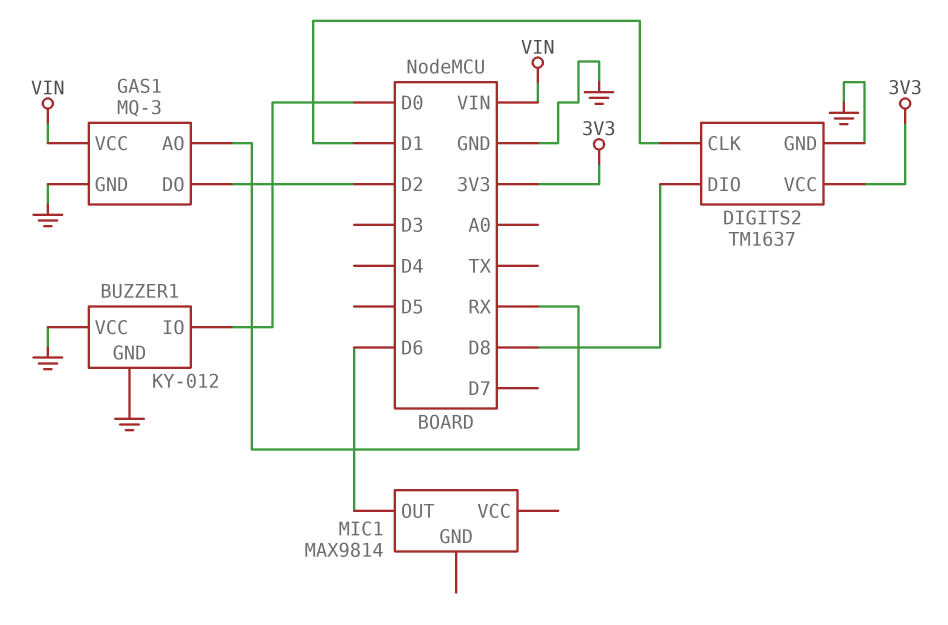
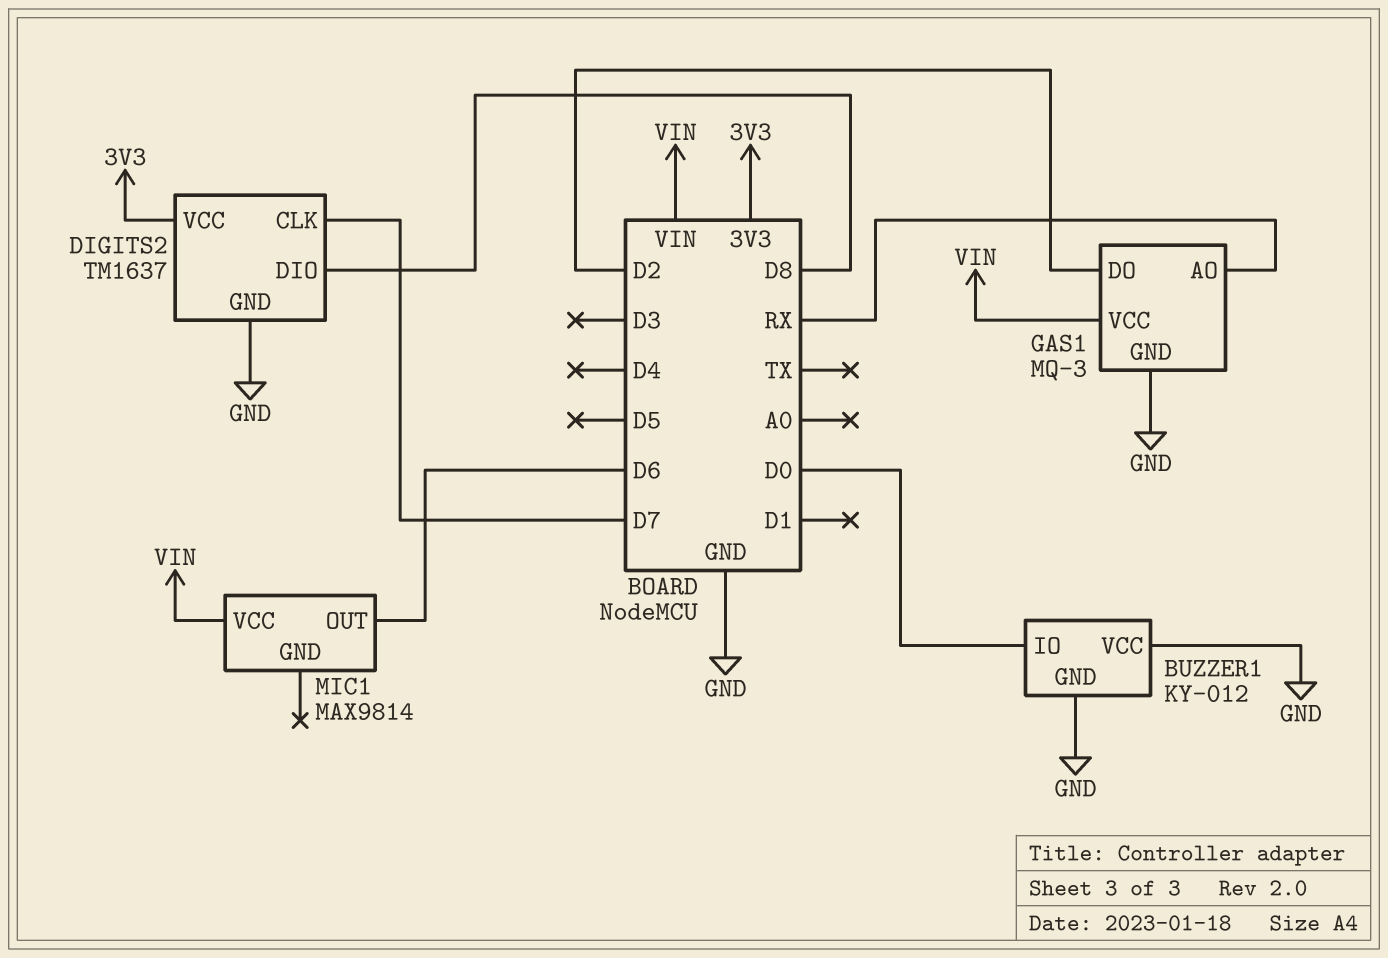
DIGITS2 pin CLK: D1 -> D7
MIC1 pin VCC: none -> VIN

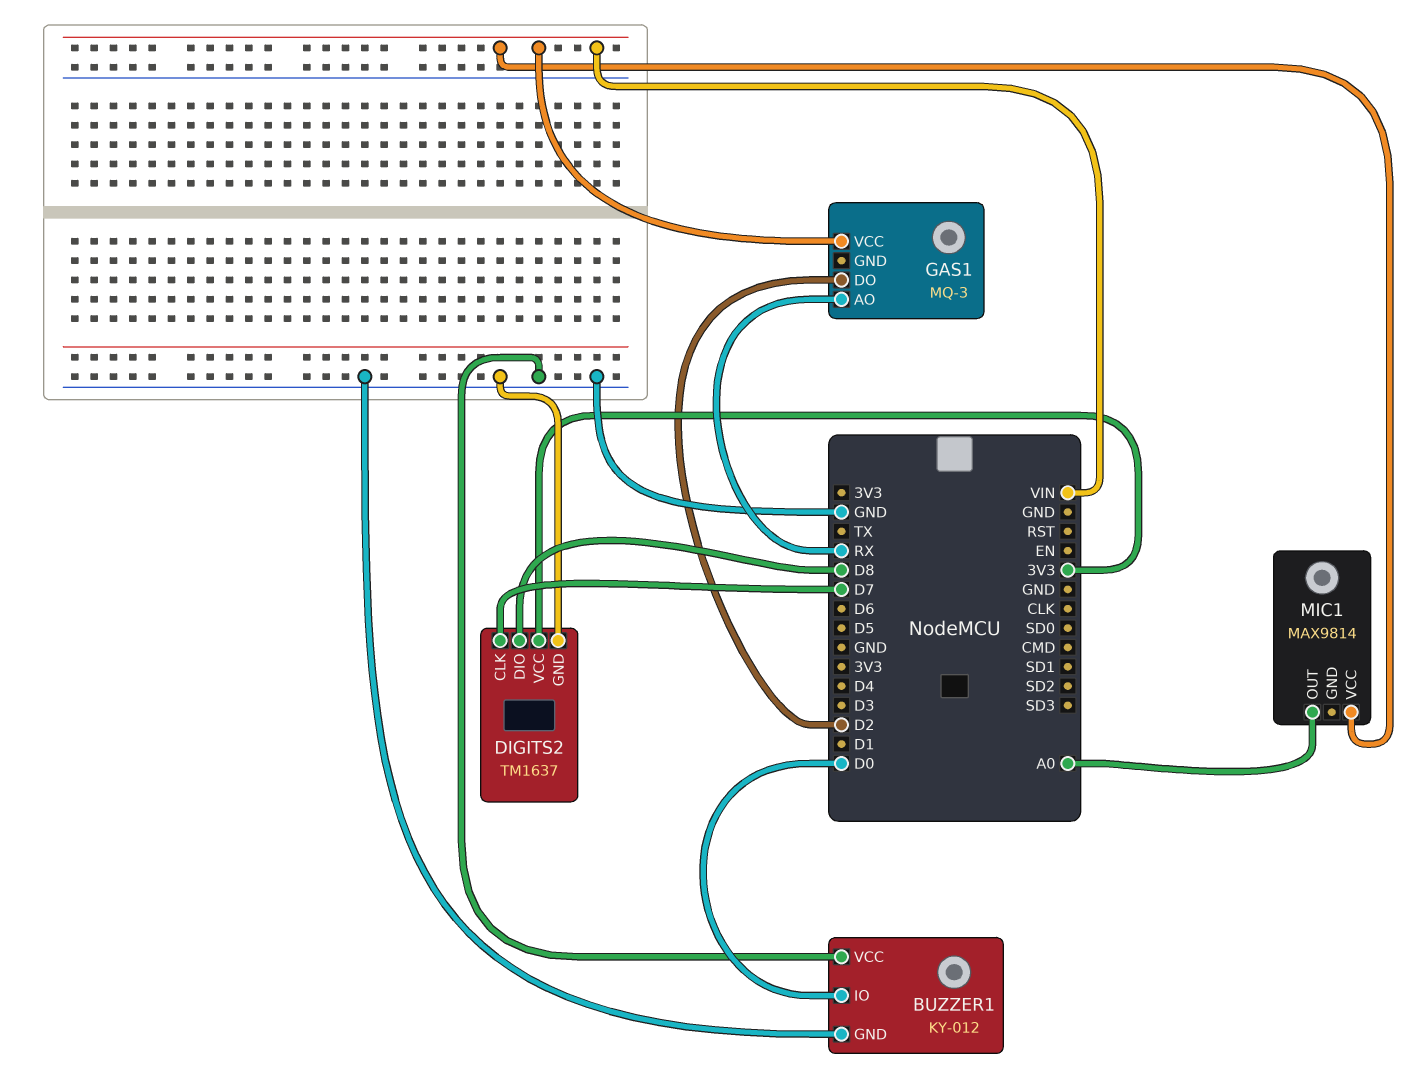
GAS1 pin GND: GND -> none
MIC1 pin OUT: D6 -> A0

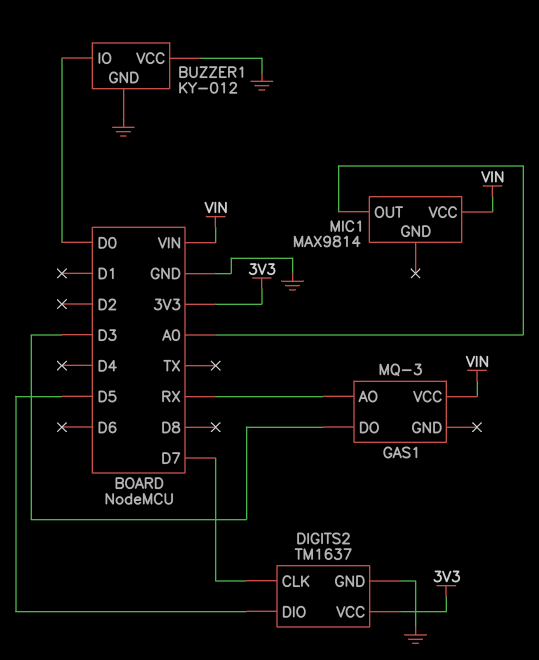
DIGITS2 pin DIO: D8 -> D5
GAS1 pin DO: D2 -> D3

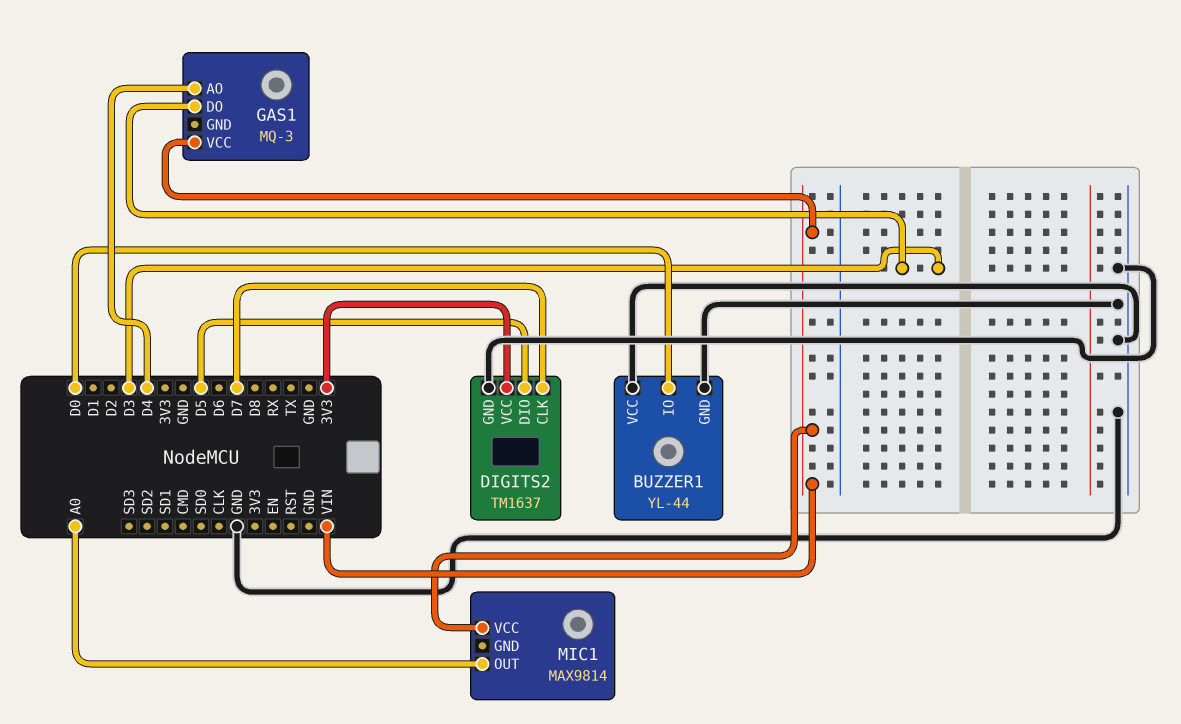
BUZZER1: KY-012 -> YL-44
GAS1 pin AO: RX -> D4

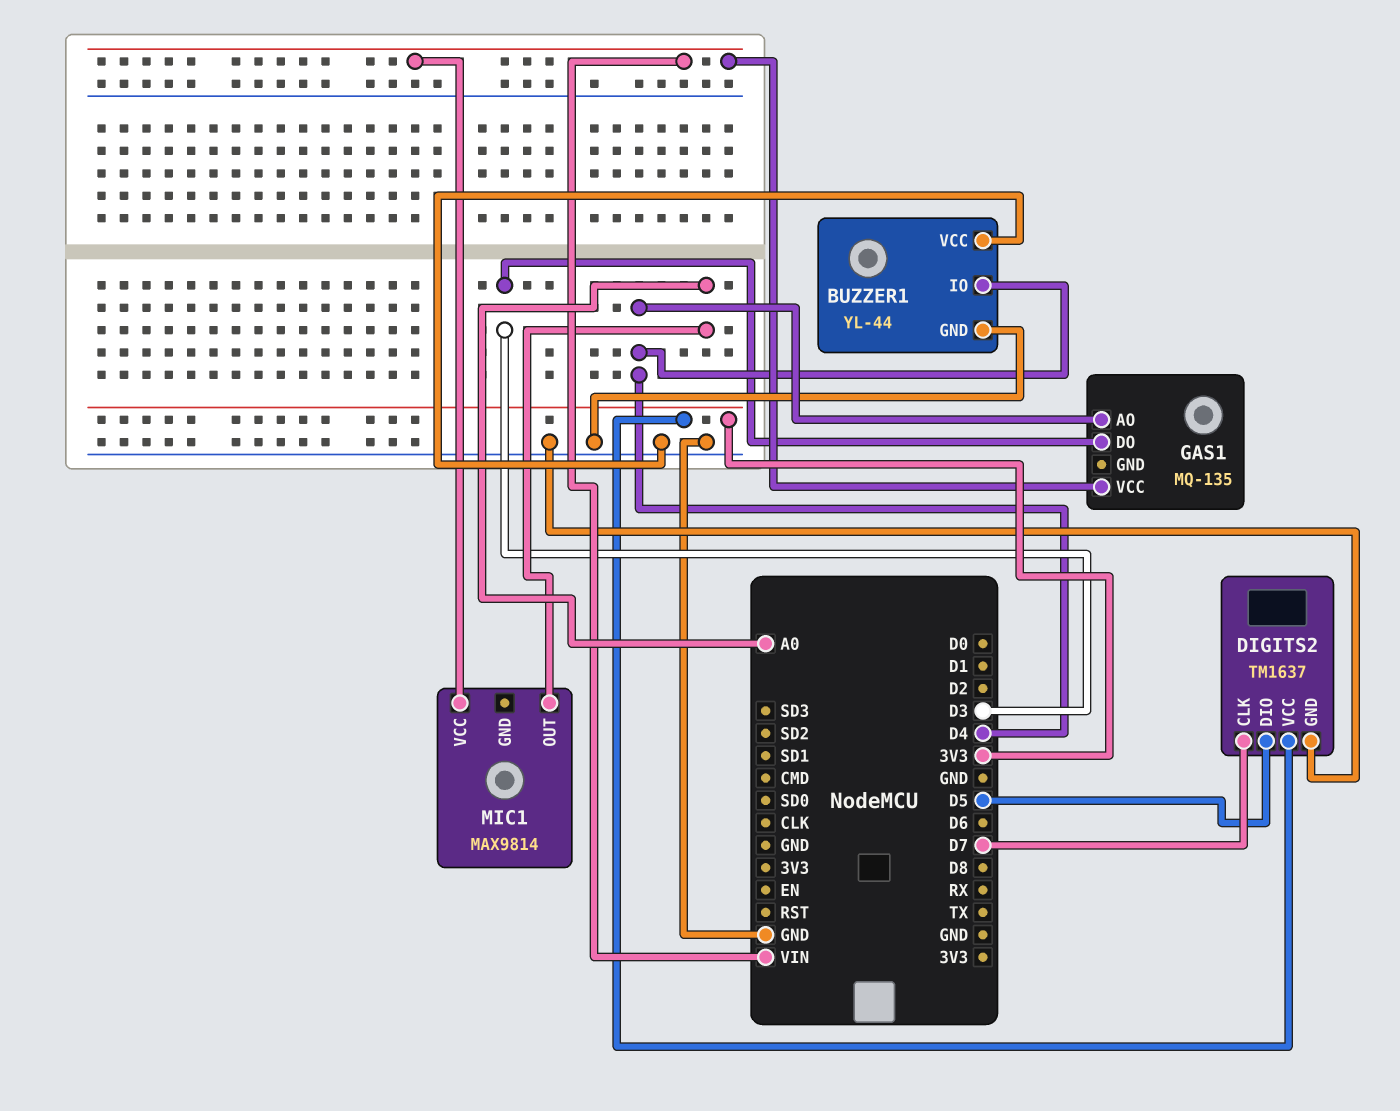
BUZZER1 pin IO: D0 -> D4
GAS1: MQ-3 -> MQ-135

